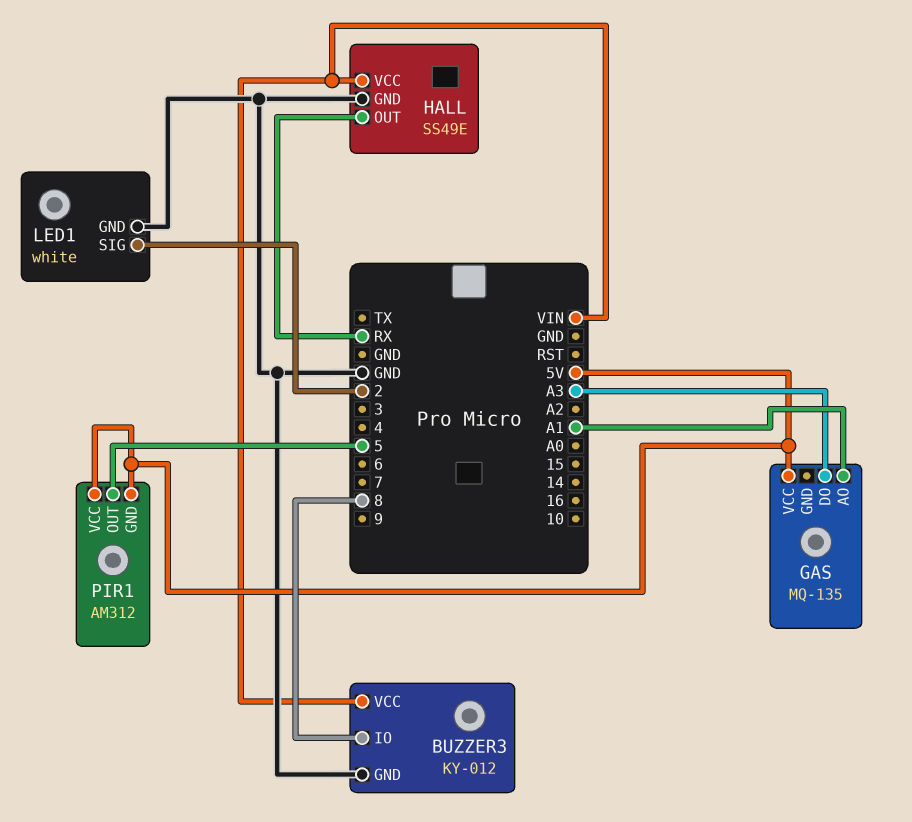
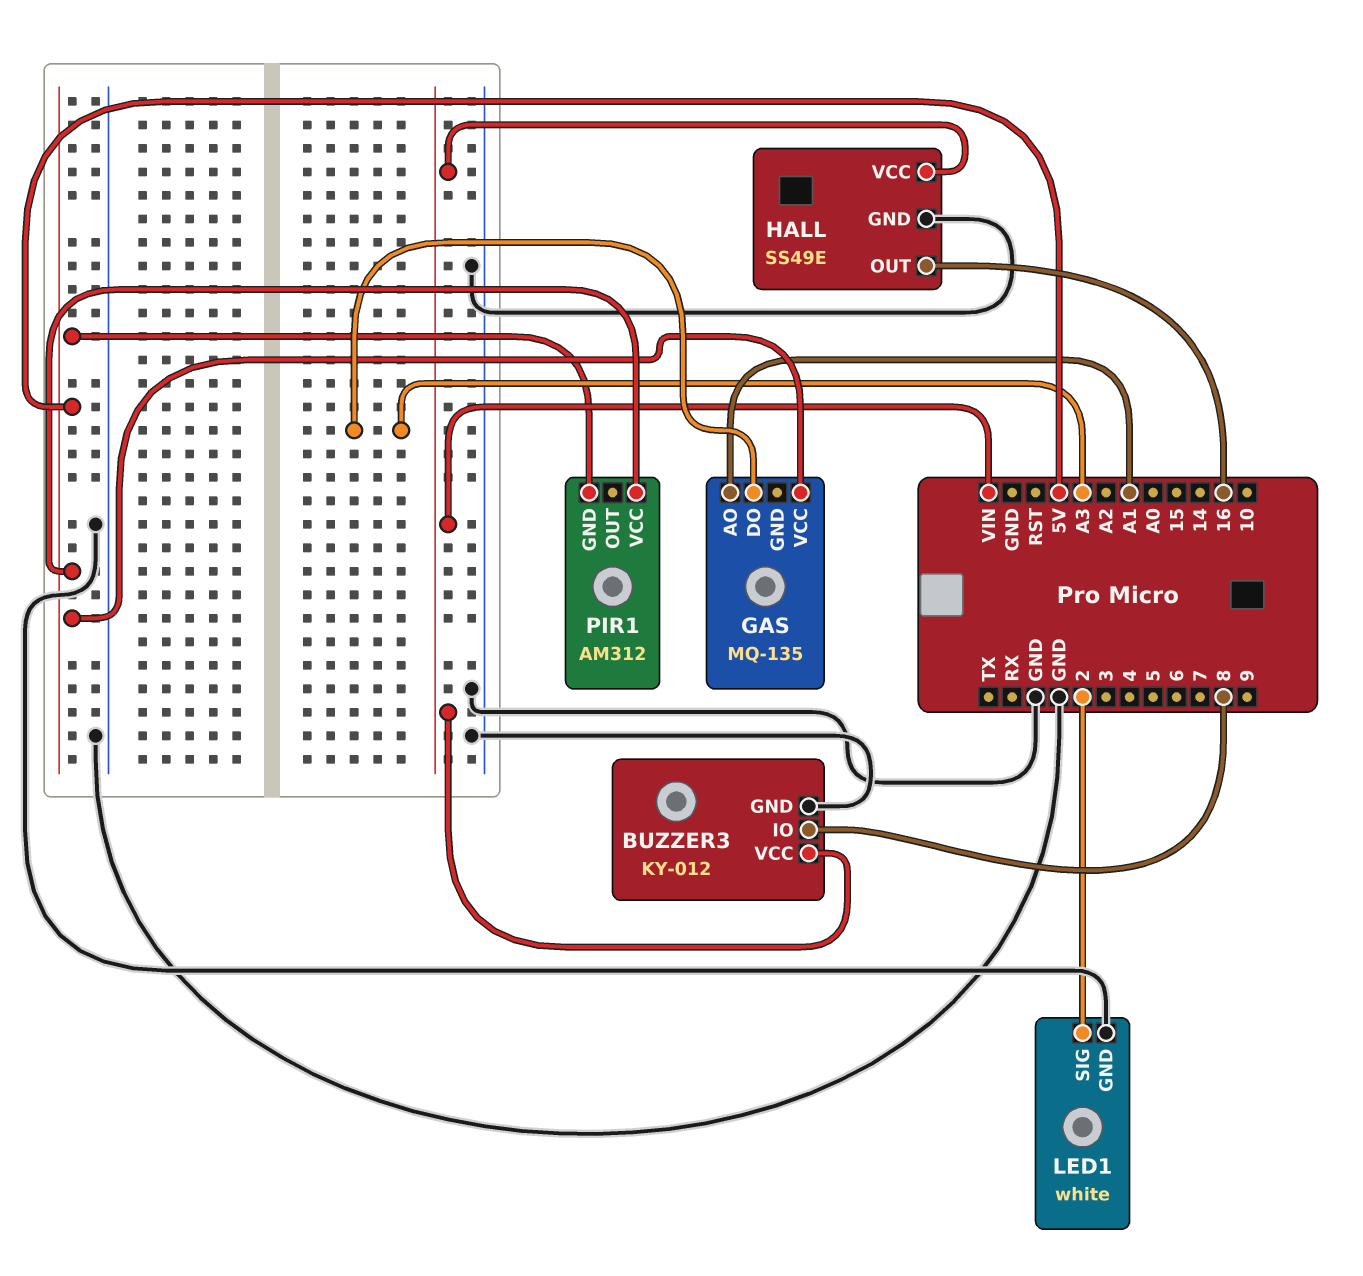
HALL pin OUT: RX -> 16
PIR1 pin OUT: 5 -> none

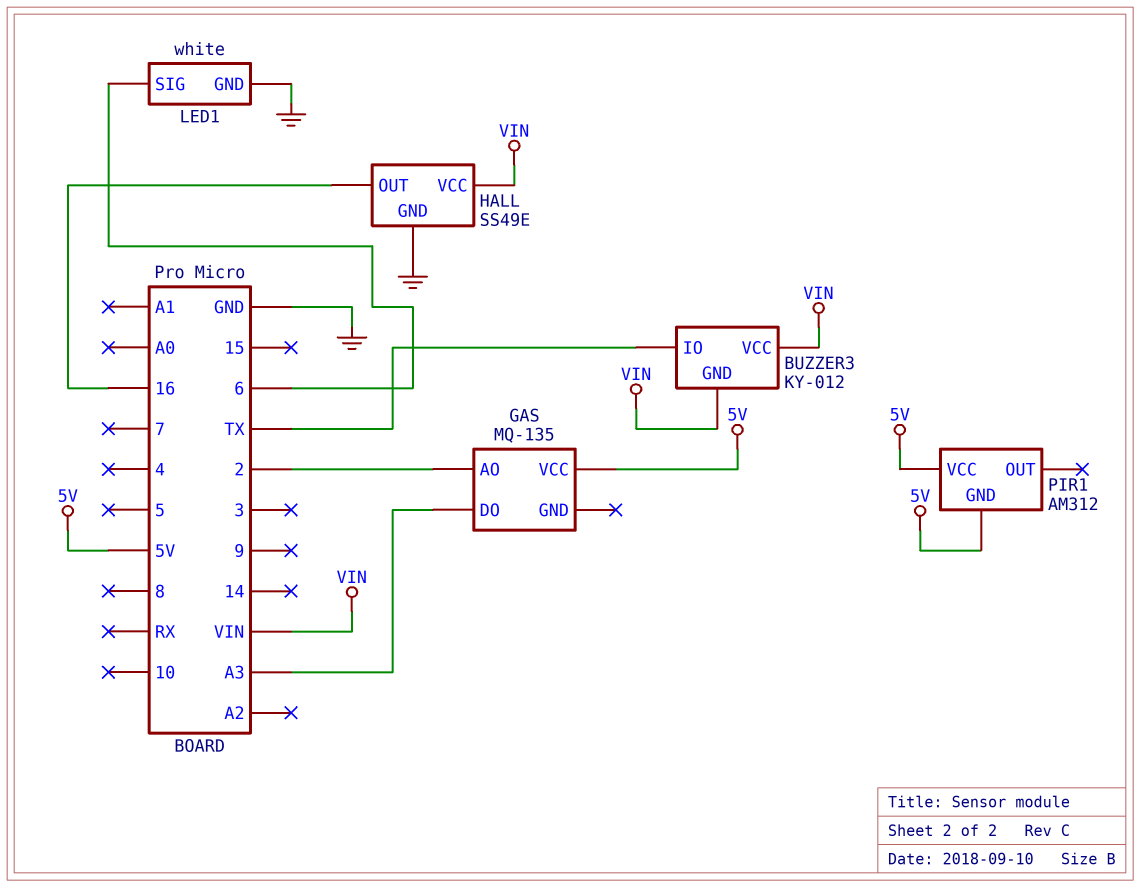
BUZZER3 pin GND: GND -> VIN
BUZZER3 pin IO: 8 -> TX
GAS pin AO: A1 -> 2
LED1 pin SIG: 2 -> 6

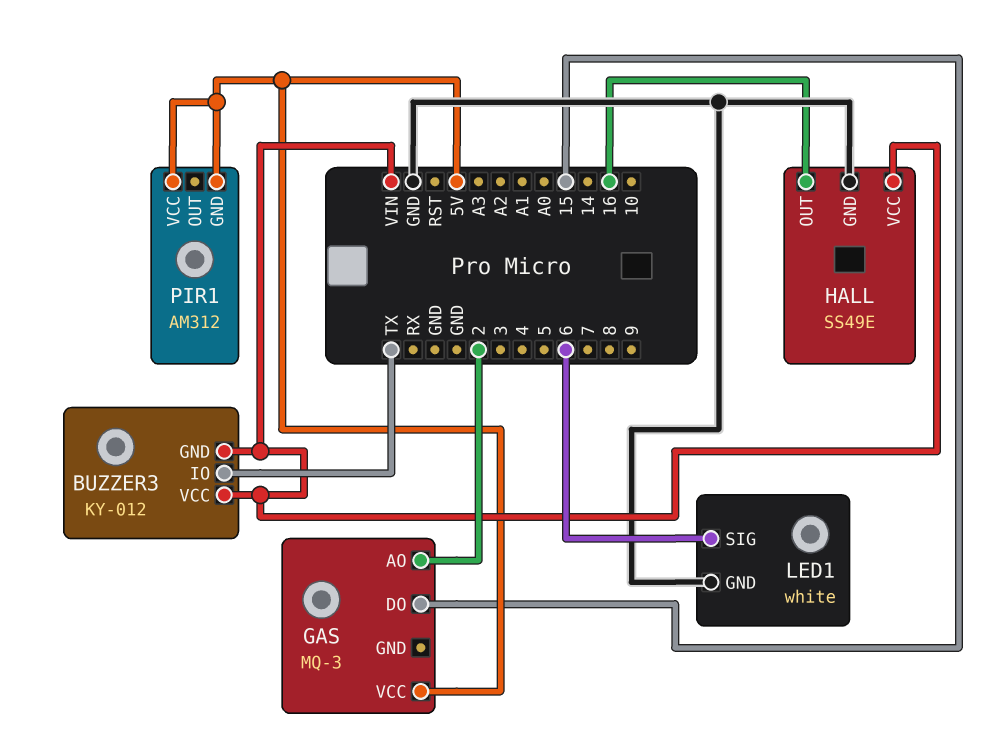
GAS: MQ-135 -> MQ-3
GAS pin DO: A3 -> 15

